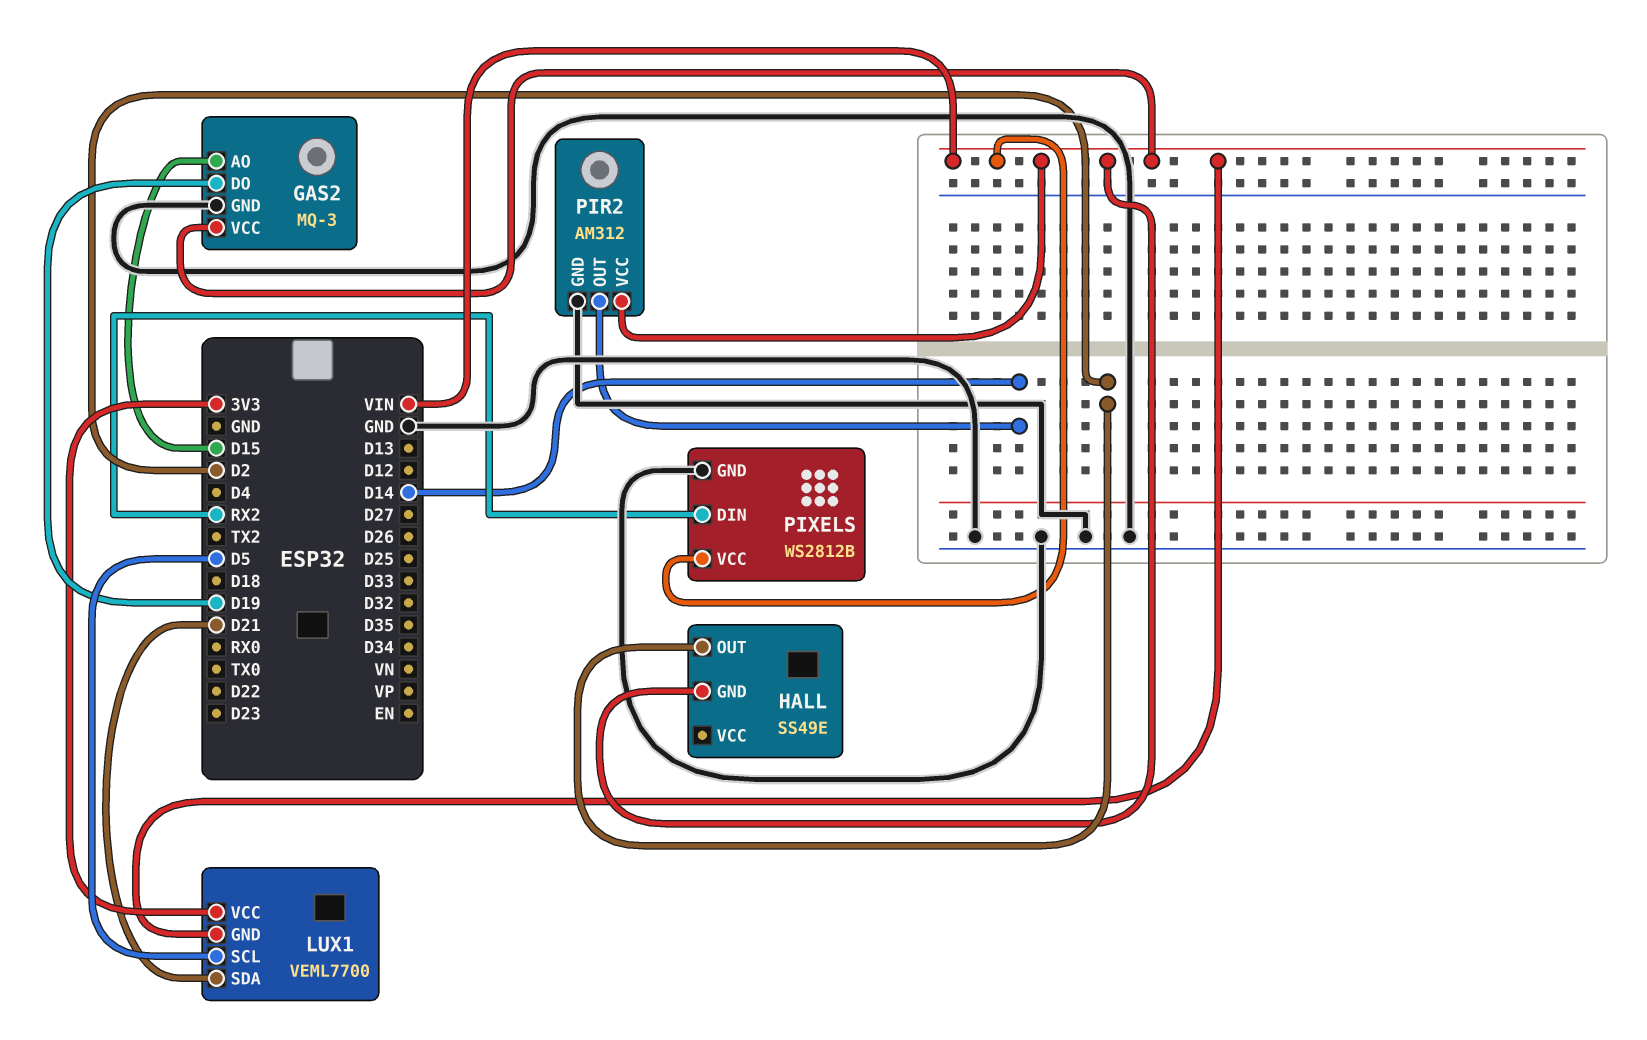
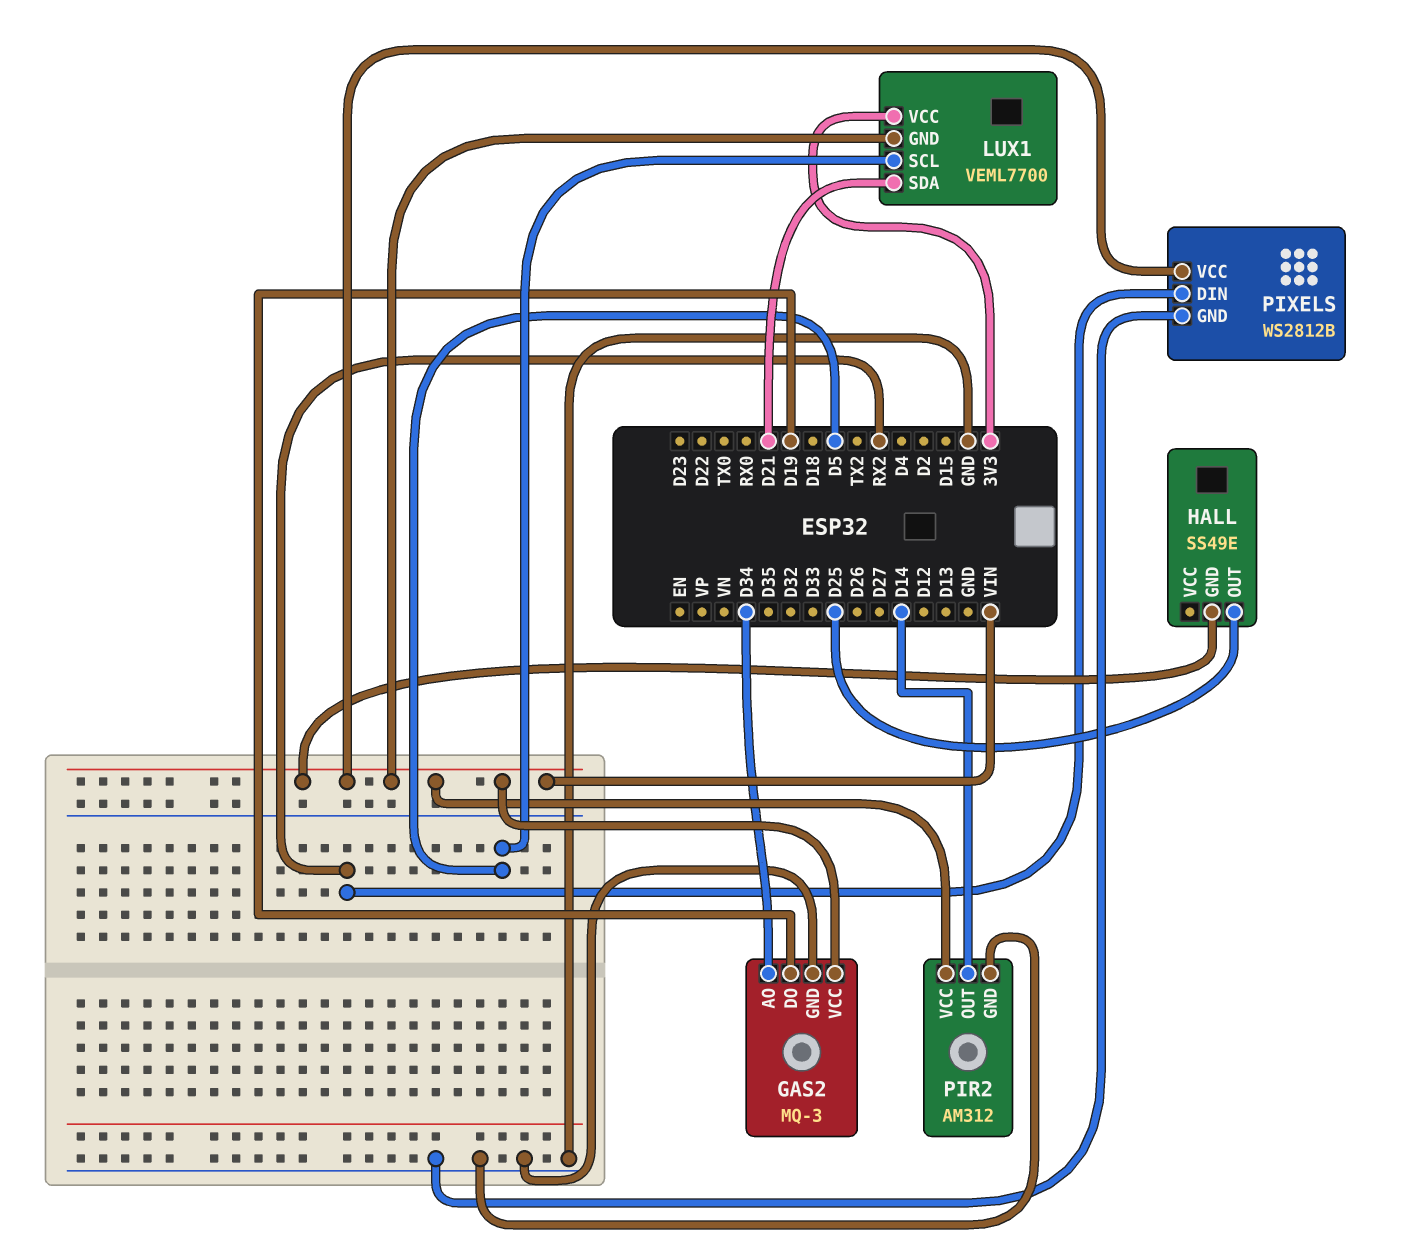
GAS2 pin AO: D15 -> D34
HALL pin OUT: D2 -> D25

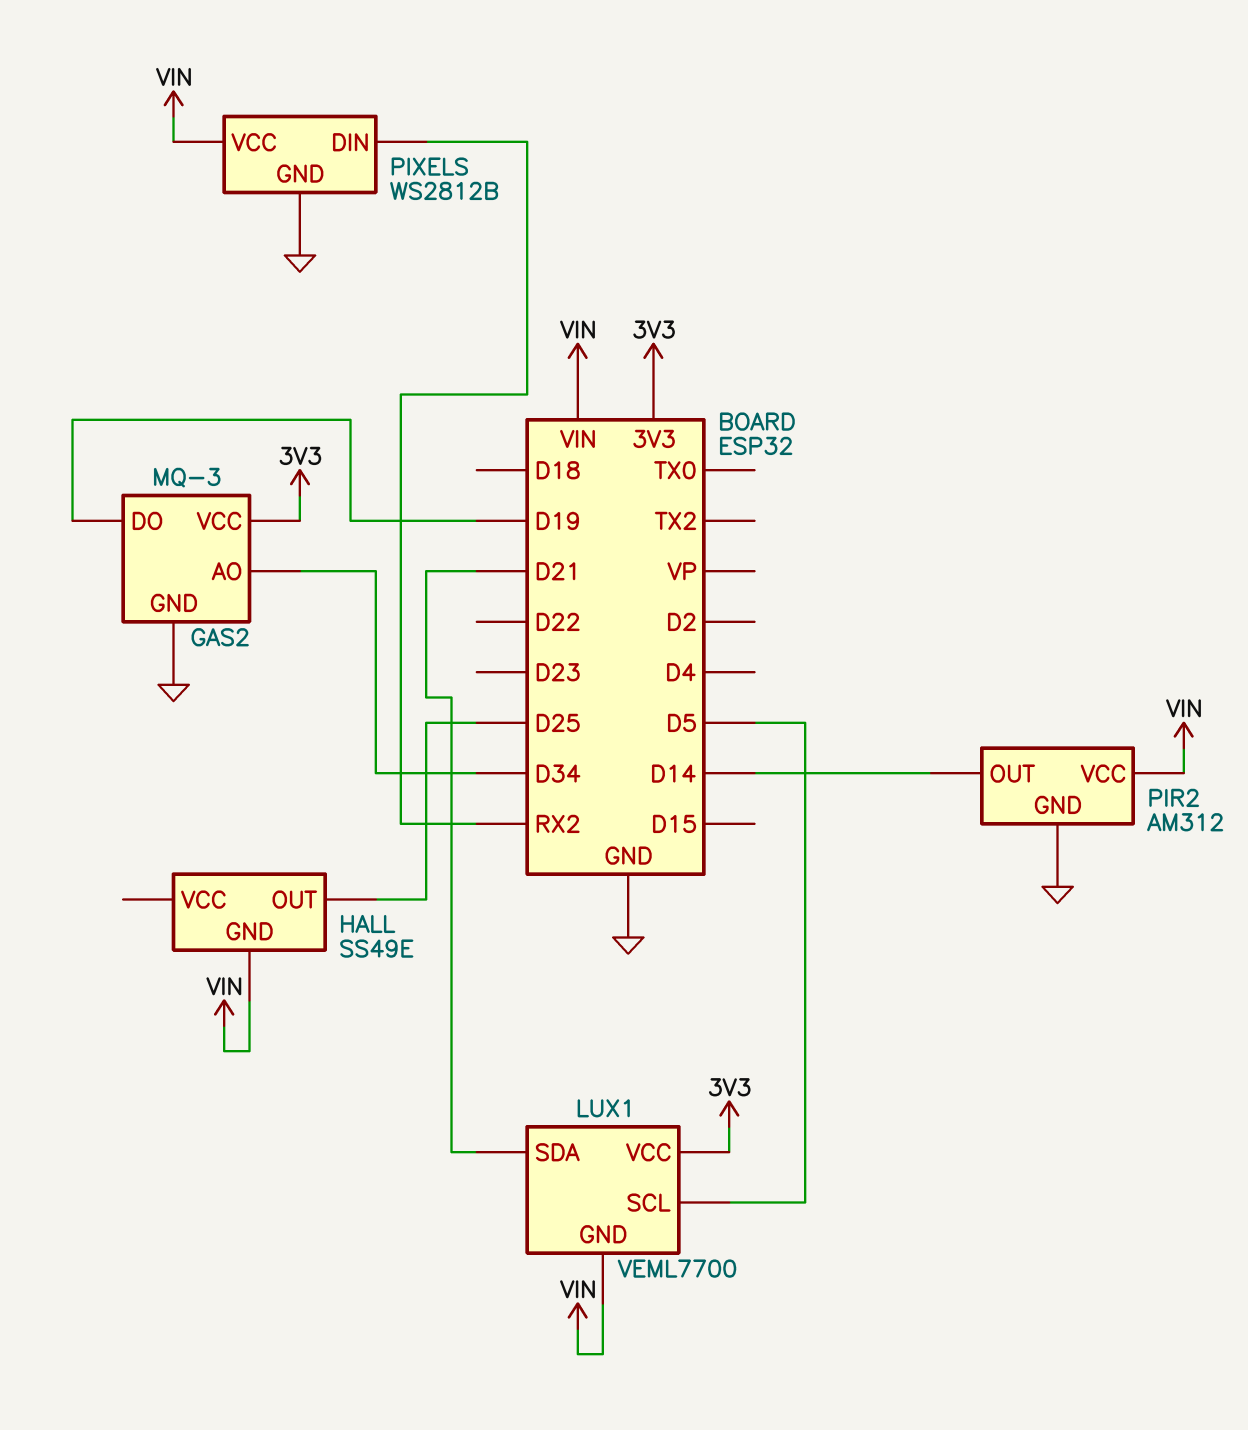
GAS2 pin VCC: VIN -> 3V3

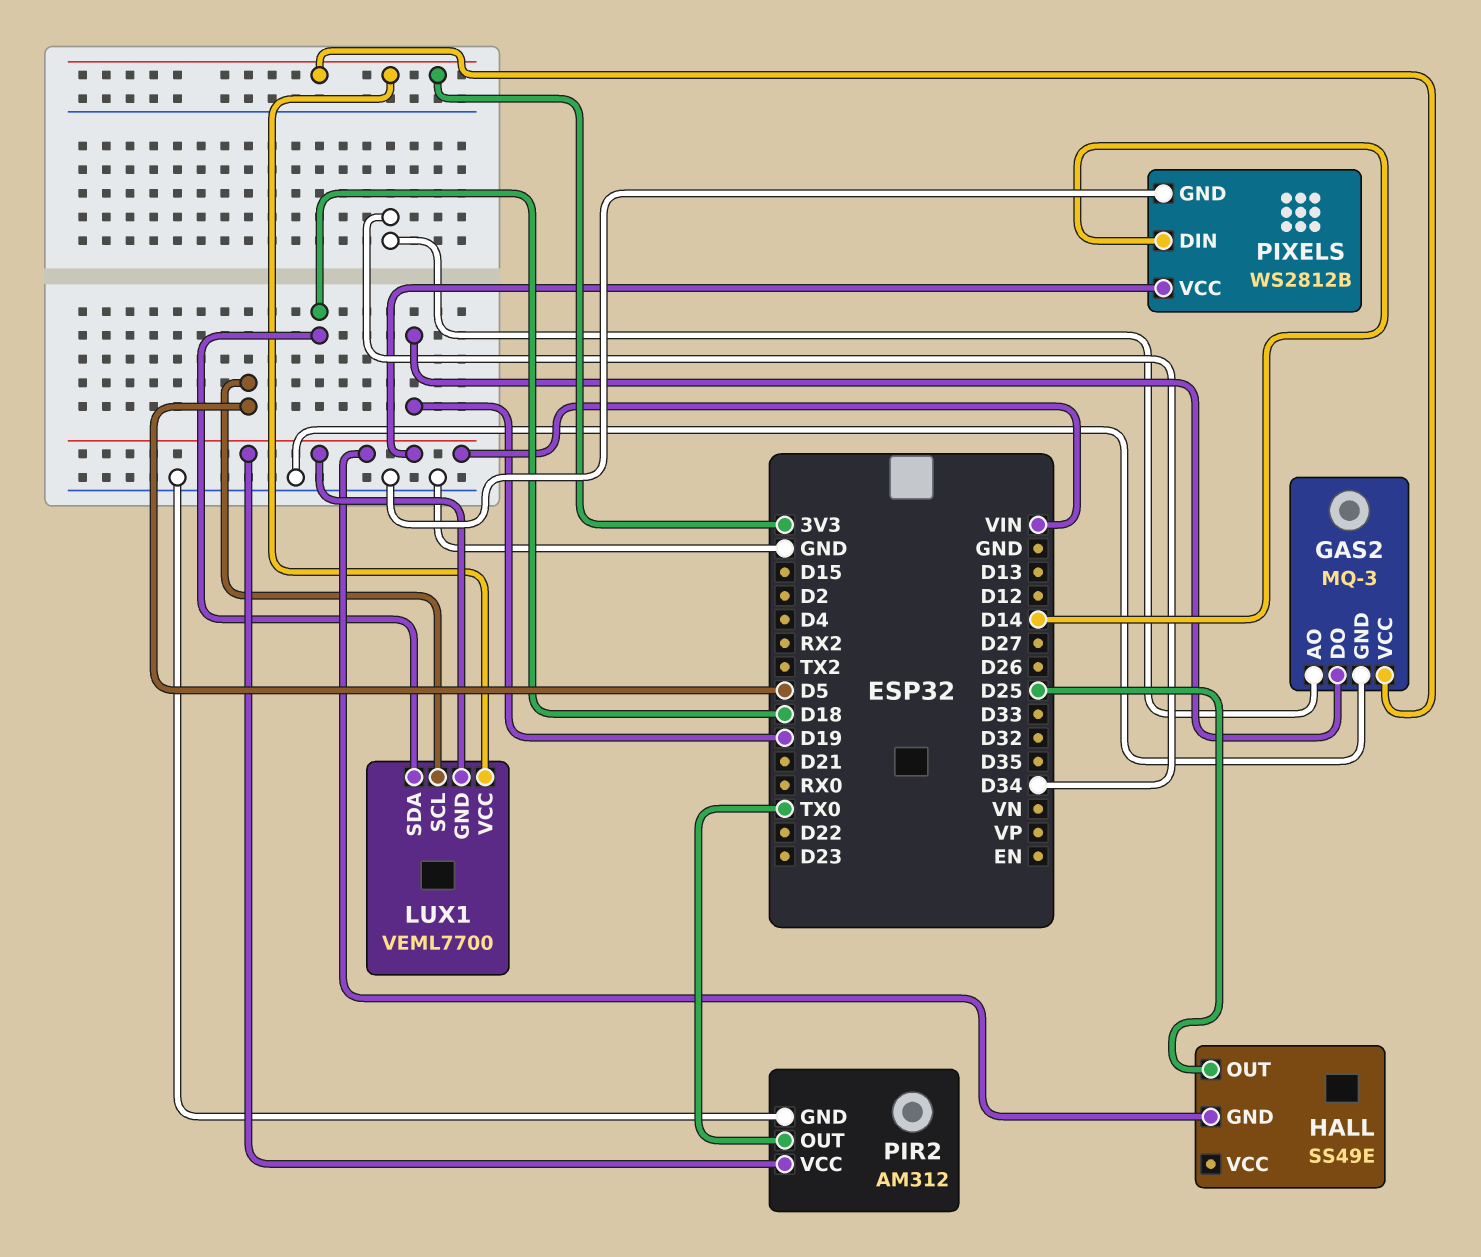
LUX1 pin SDA: D21 -> D18
PIR2 pin OUT: D14 -> TX0
PIXELS pin DIN: RX2 -> D14

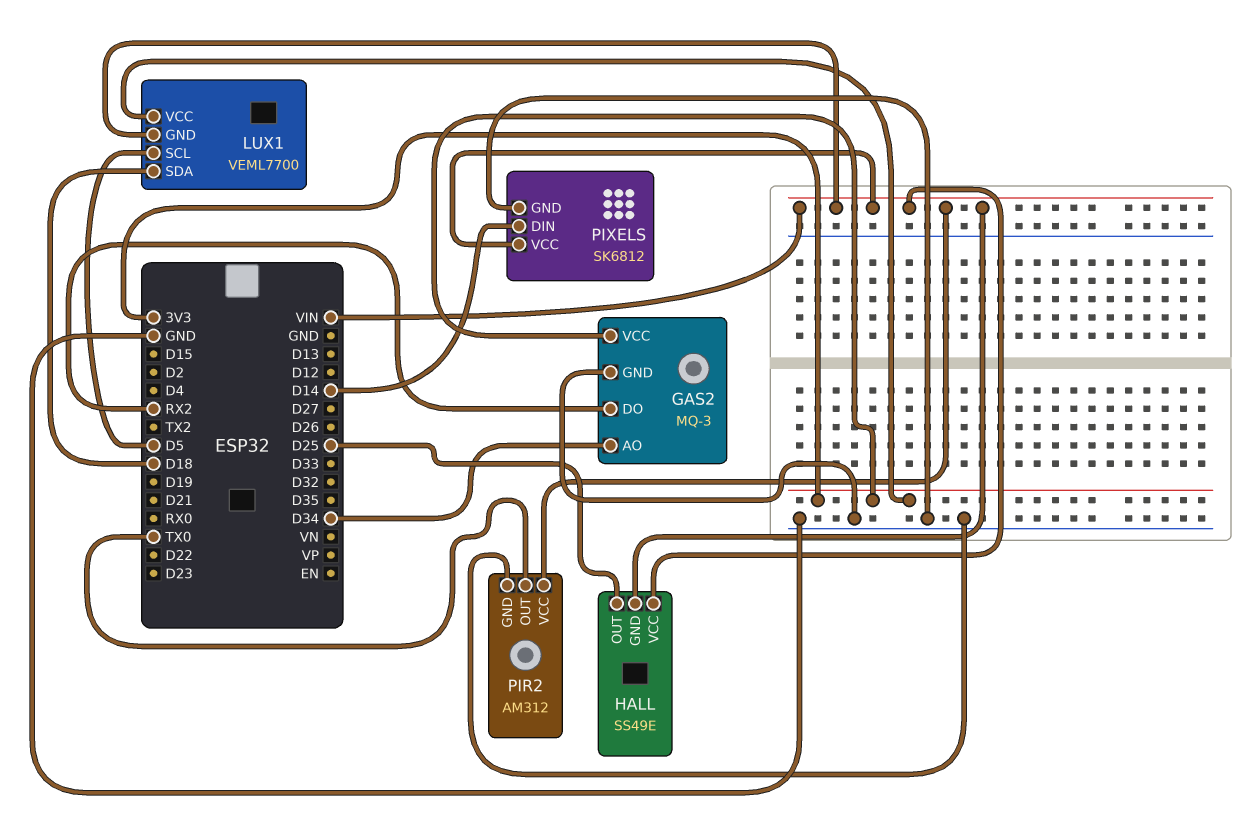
GAS2 pin DO: D19 -> RX2
HALL pin VCC: none -> VIN
PIXELS: WS2812B -> SK6812

